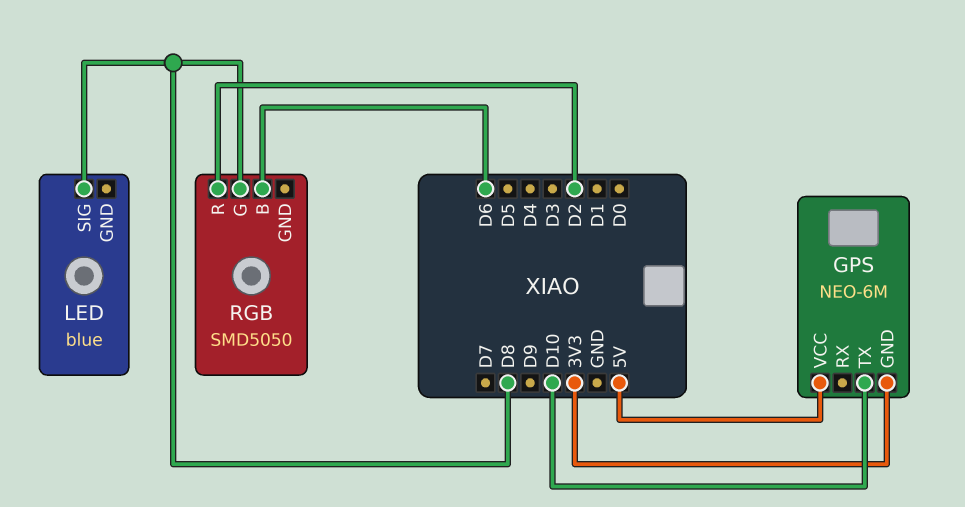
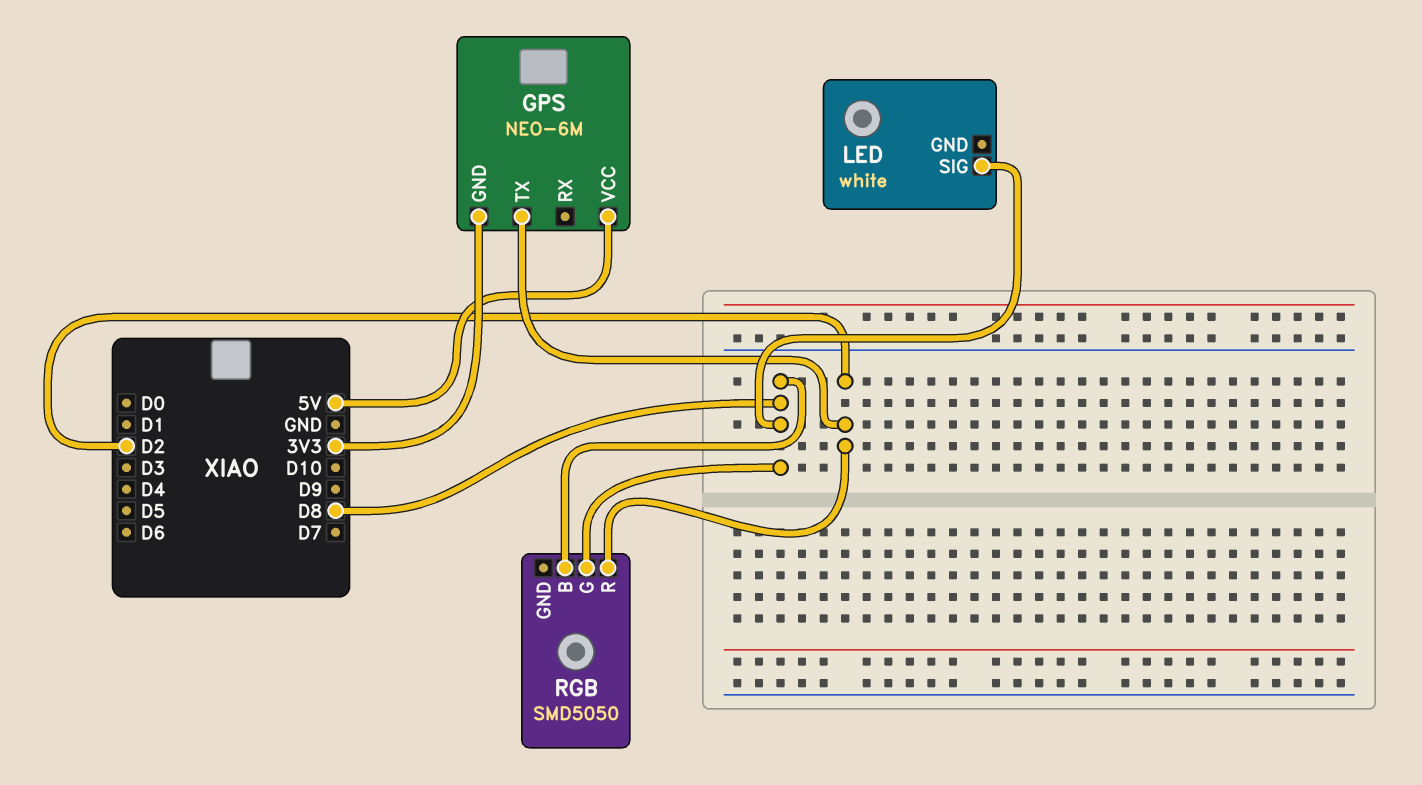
GPS pin TX: D10 -> D2
LED: blue -> white
RGB pin B: D6 -> D8

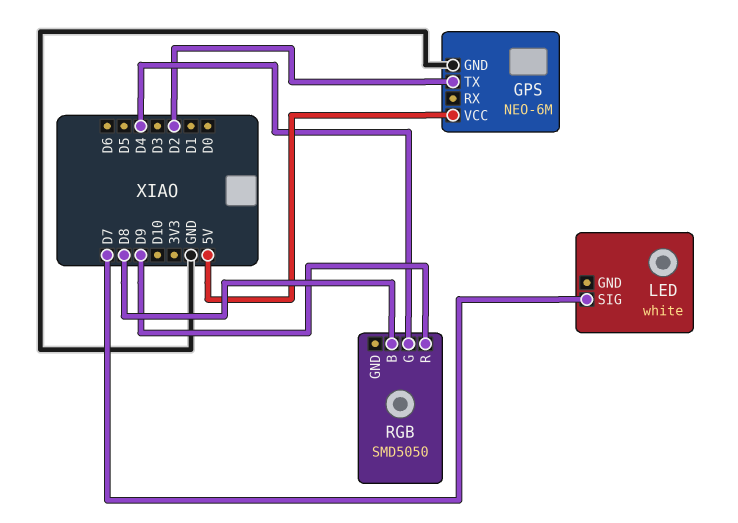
GPS pin GND: 3V3 -> GND
LED pin SIG: D8 -> D7
RGB pin G: D8 -> D4
RGB pin R: D2 -> D9

